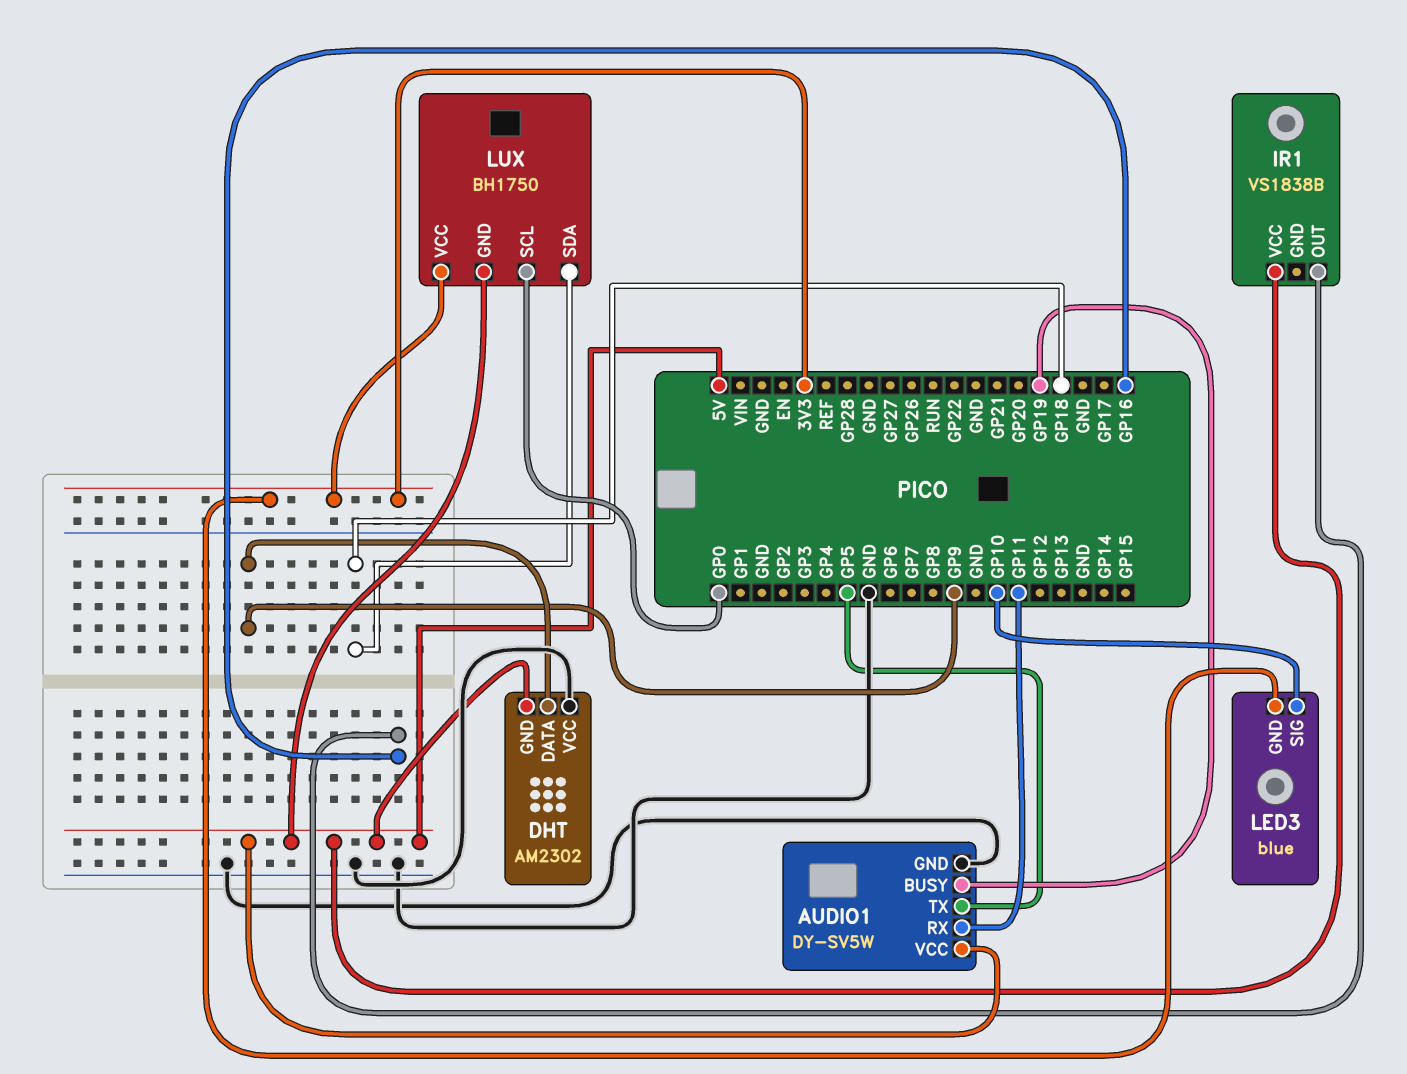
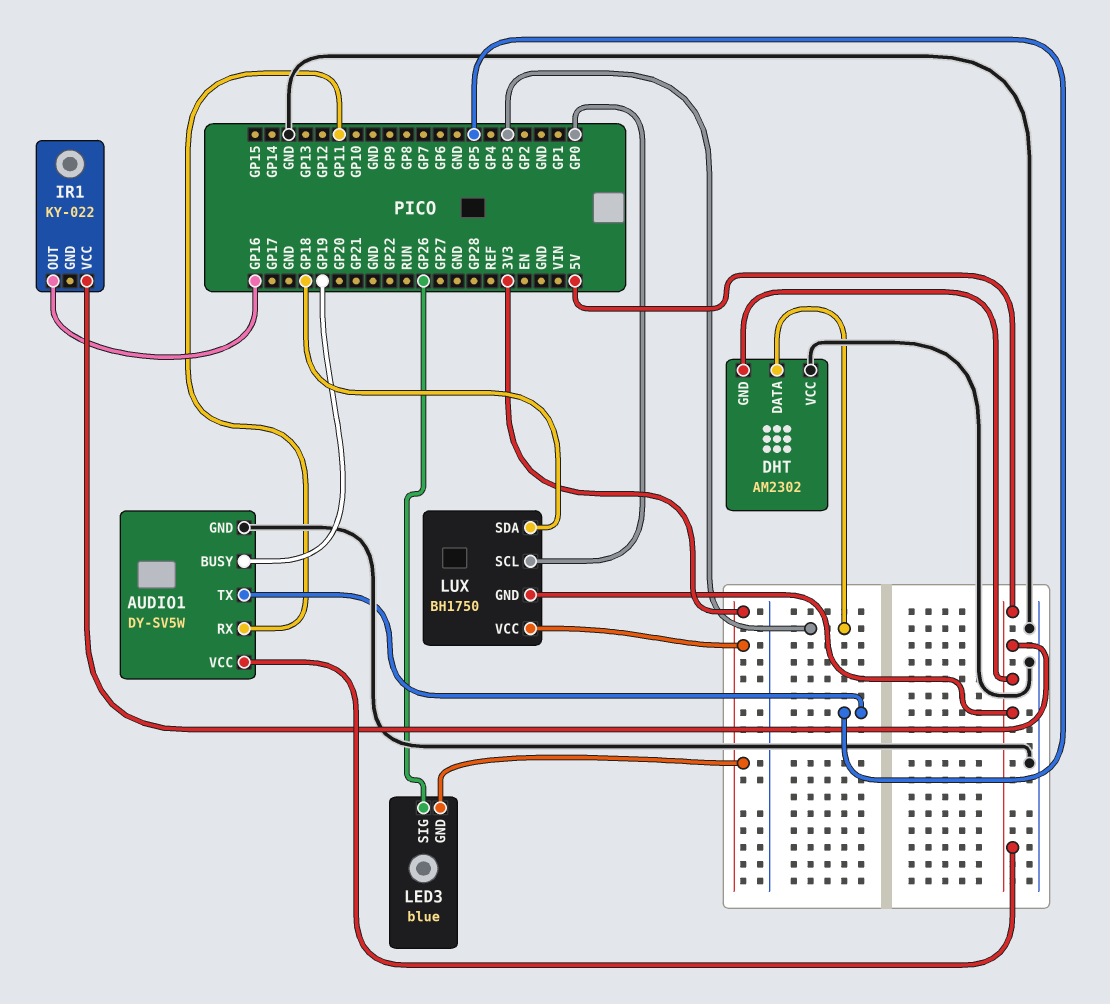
DHT pin DATA: GP9 -> GP3
IR1: VS1838B -> KY-022
LED3 pin SIG: GP10 -> GP26

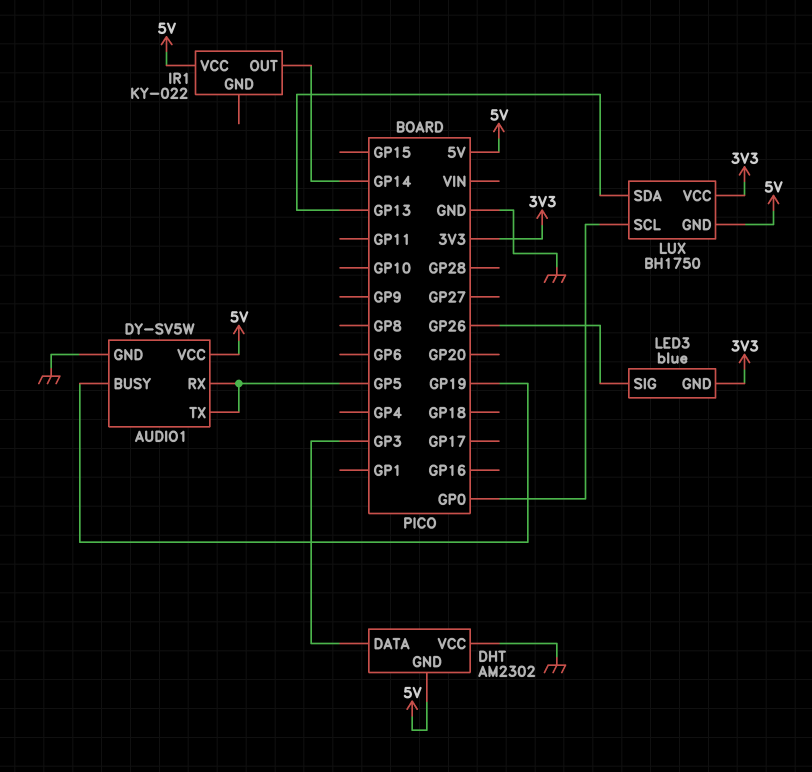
AUDIO1 pin RX: GP11 -> GP5
IR1 pin OUT: GP16 -> GP14
LUX pin SDA: GP18 -> GP13

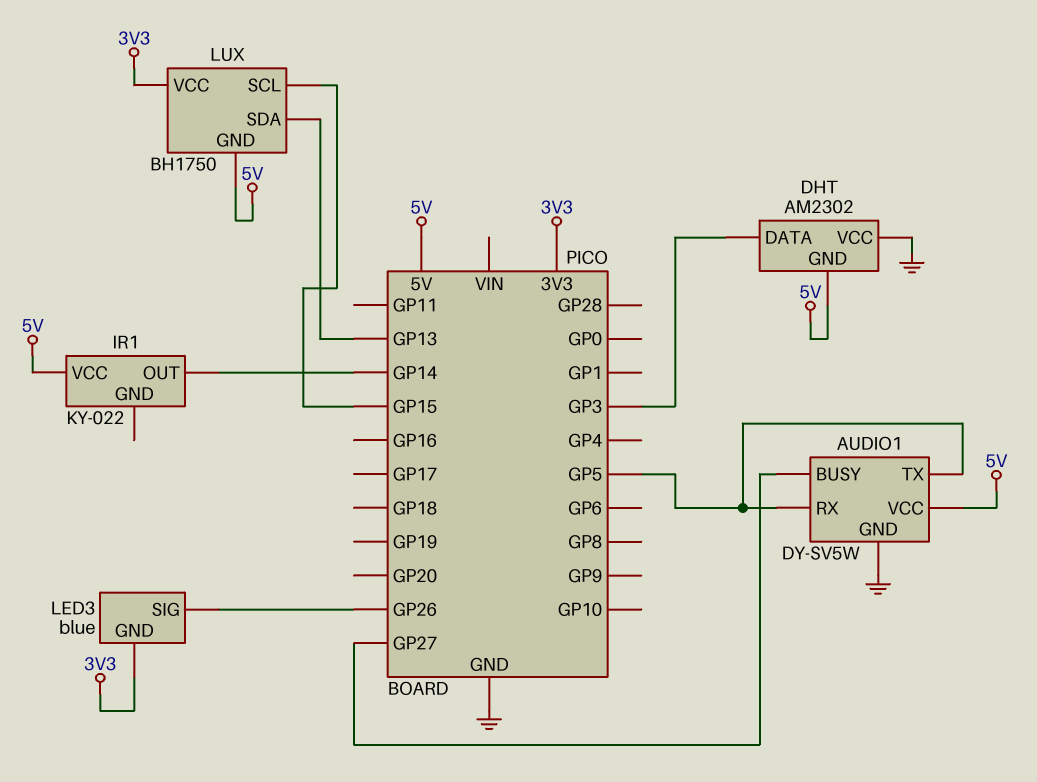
AUDIO1 pin BUSY: GP19 -> GP27
LUX pin SCL: GP0 -> GP15

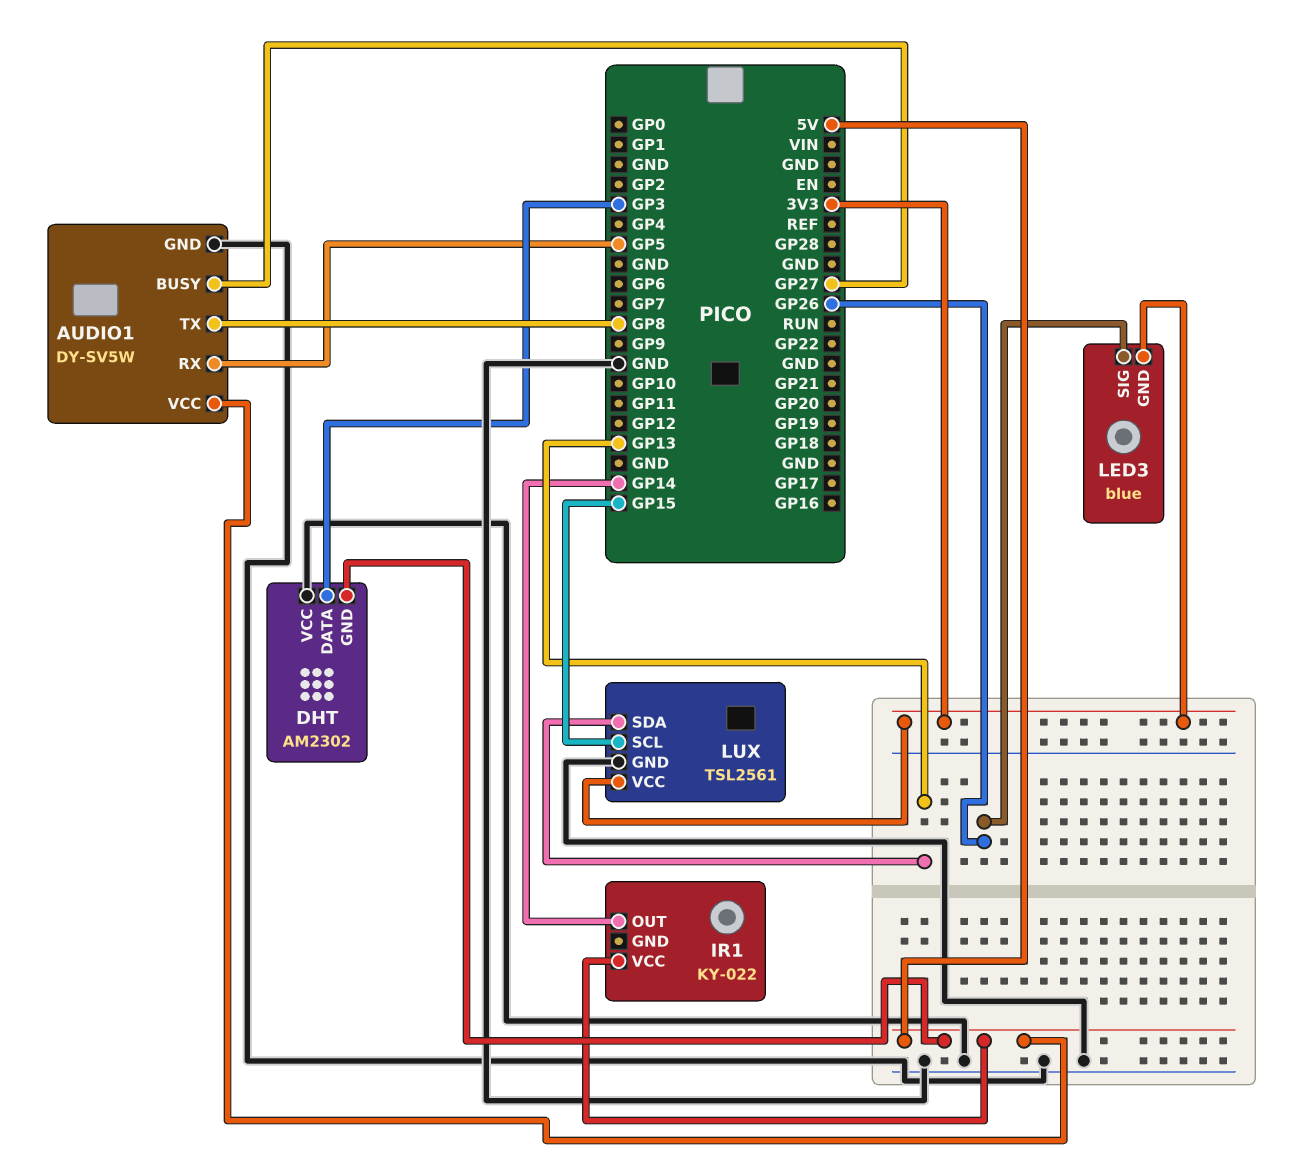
AUDIO1 pin TX: GP5 -> GP8
LUX: BH1750 -> TSL2561
LUX pin GND: 5V -> GND

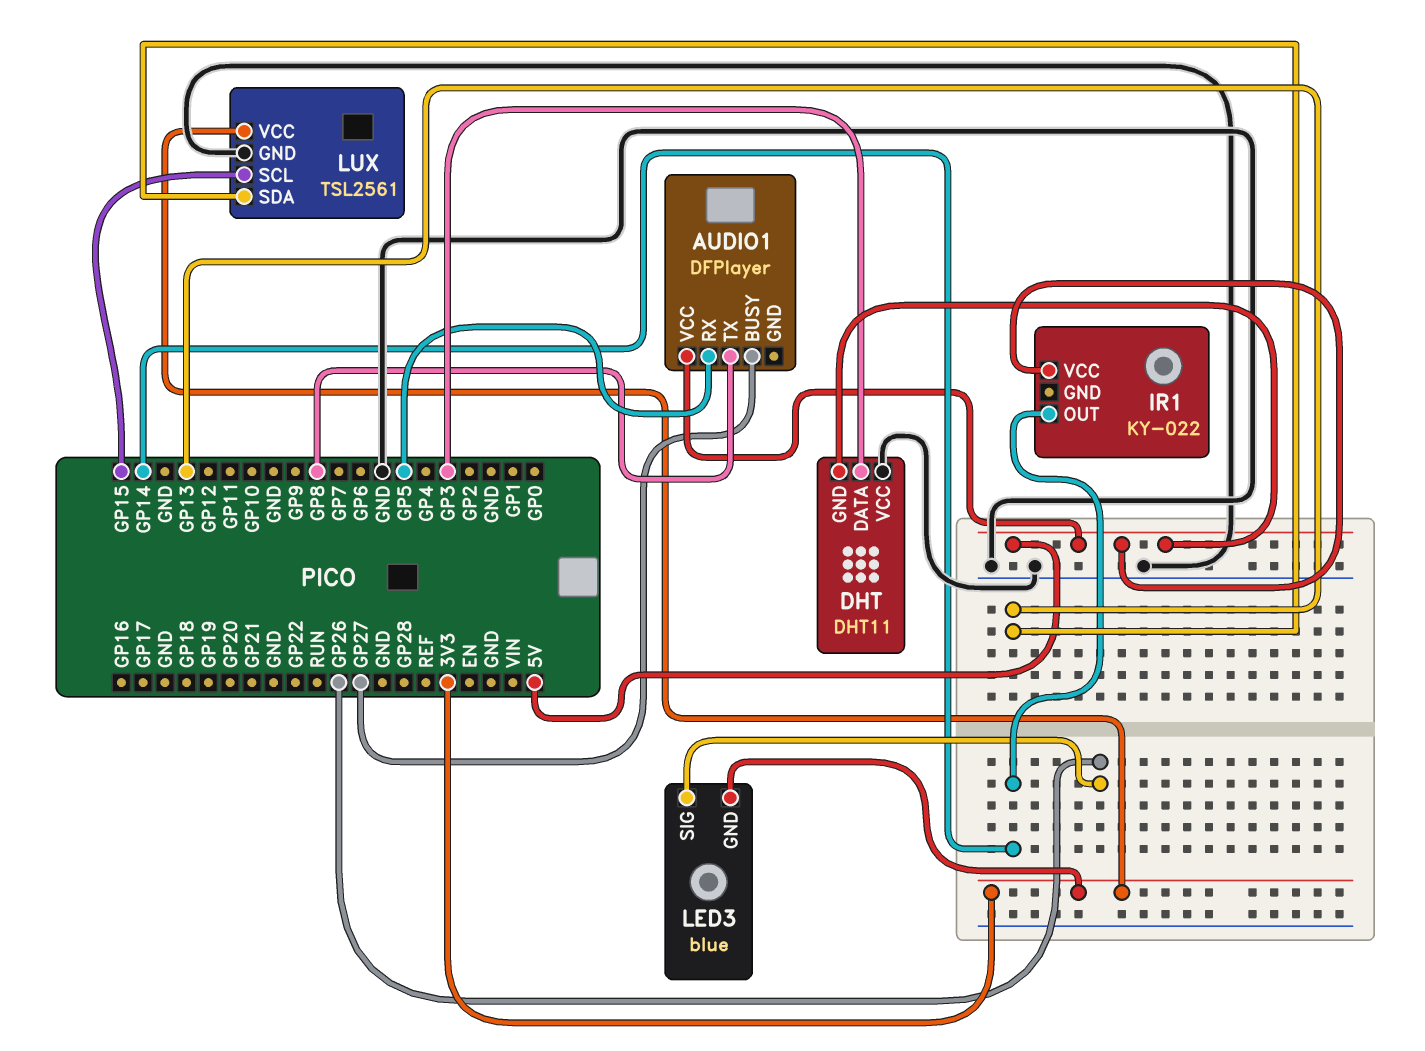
AUDIO1: DY-SV5W -> DFPlayer
AUDIO1 pin GND: GND -> none
DHT: AM2302 -> DHT11

